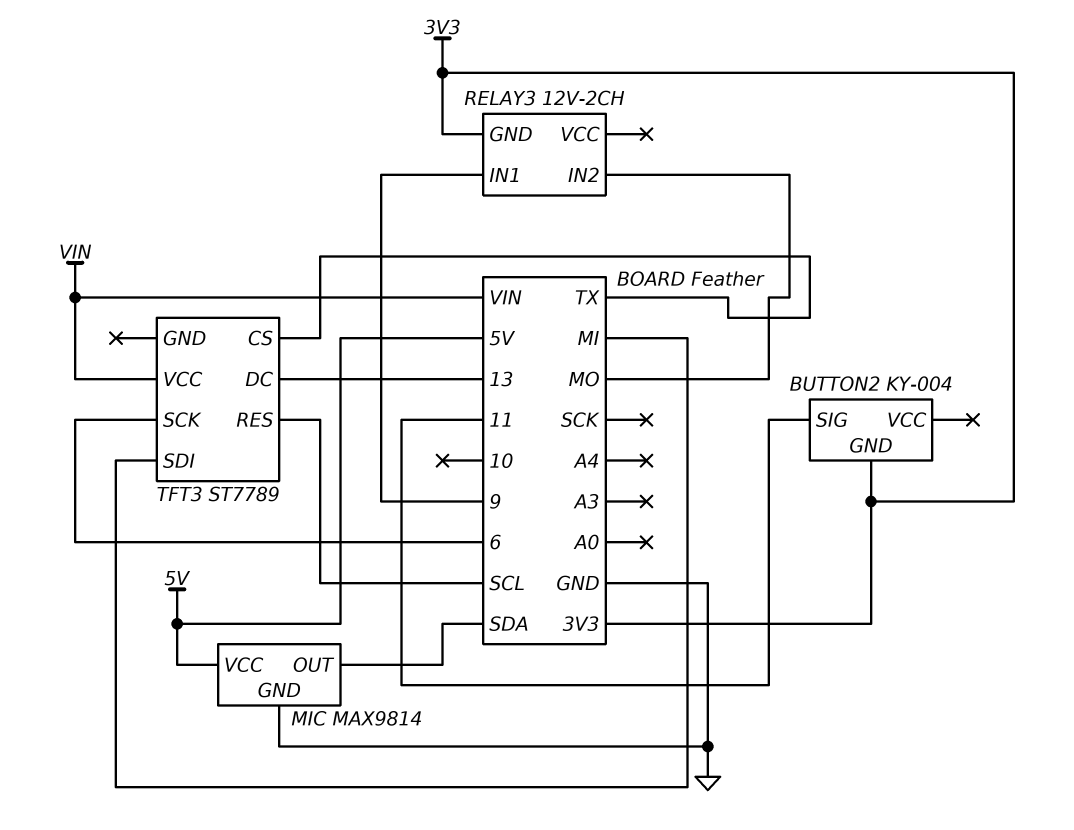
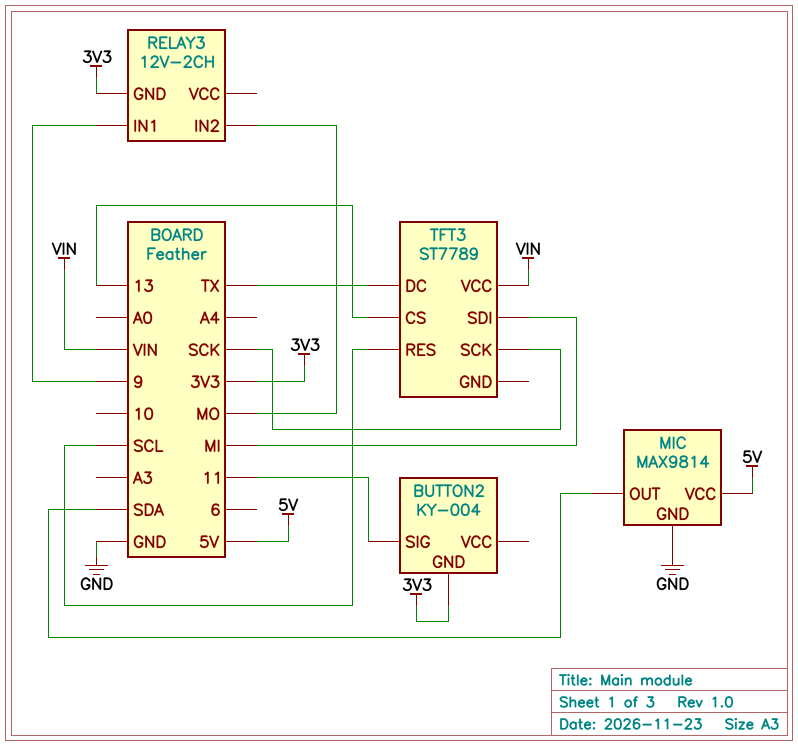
TFT3 pin CS: TX -> 13
TFT3 pin DC: 13 -> TX
TFT3 pin SCK: 6 -> SCK

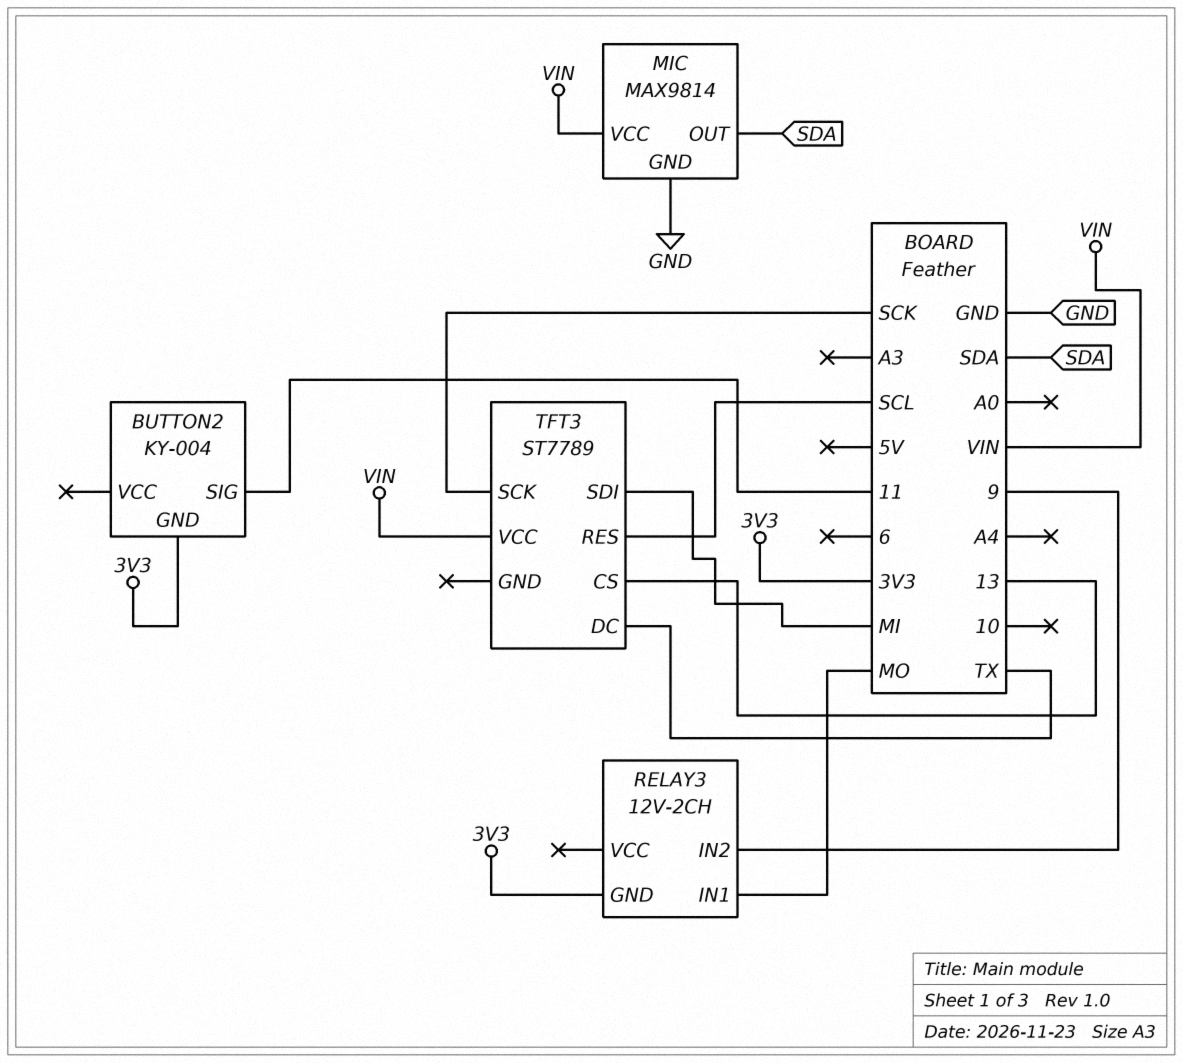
MIC pin VCC: 5V -> VIN
RELAY3 pin IN1: 9 -> MO
RELAY3 pin IN2: MO -> 9

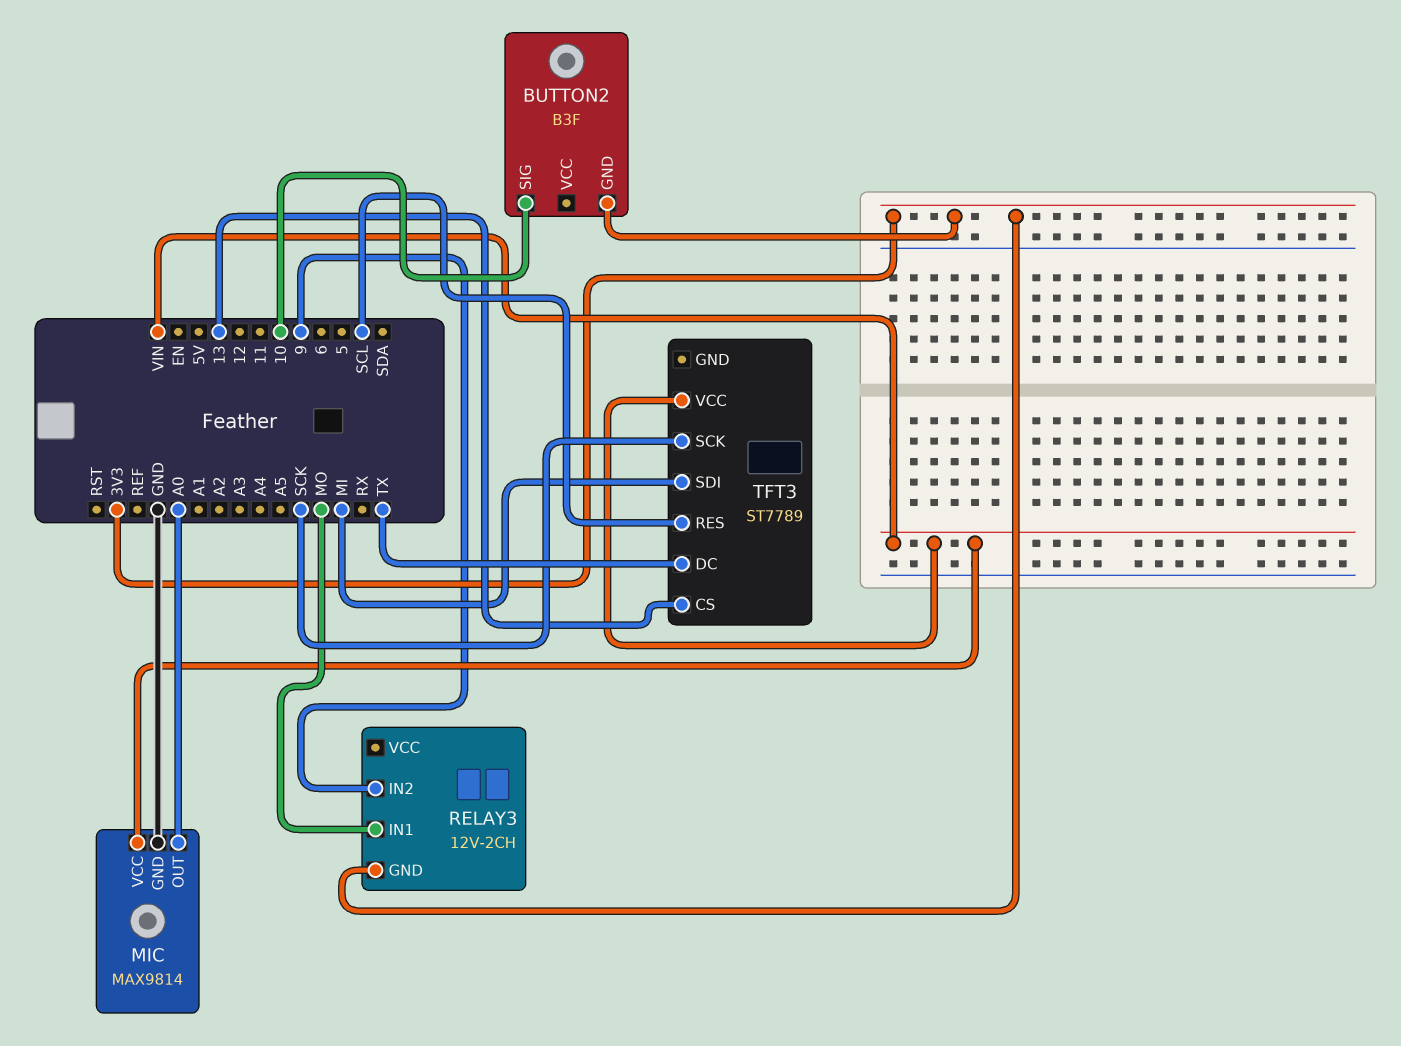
BUTTON2: KY-004 -> B3F
BUTTON2 pin SIG: 11 -> 10
MIC pin OUT: SDA -> A0

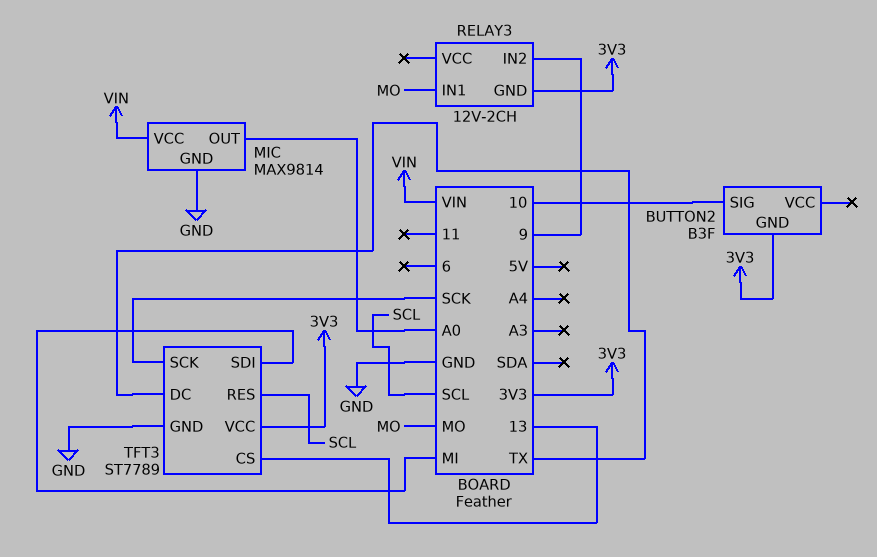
TFT3 pin GND: none -> GND
TFT3 pin VCC: VIN -> 3V3

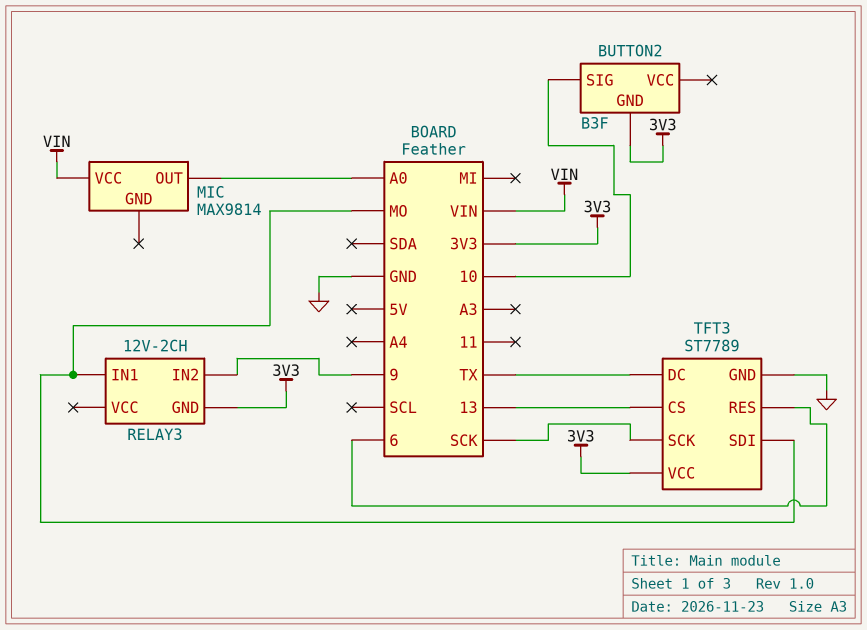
MIC pin GND: GND -> none
TFT3 pin RES: SCL -> 6
TFT3 pin SDI: MI -> MO

